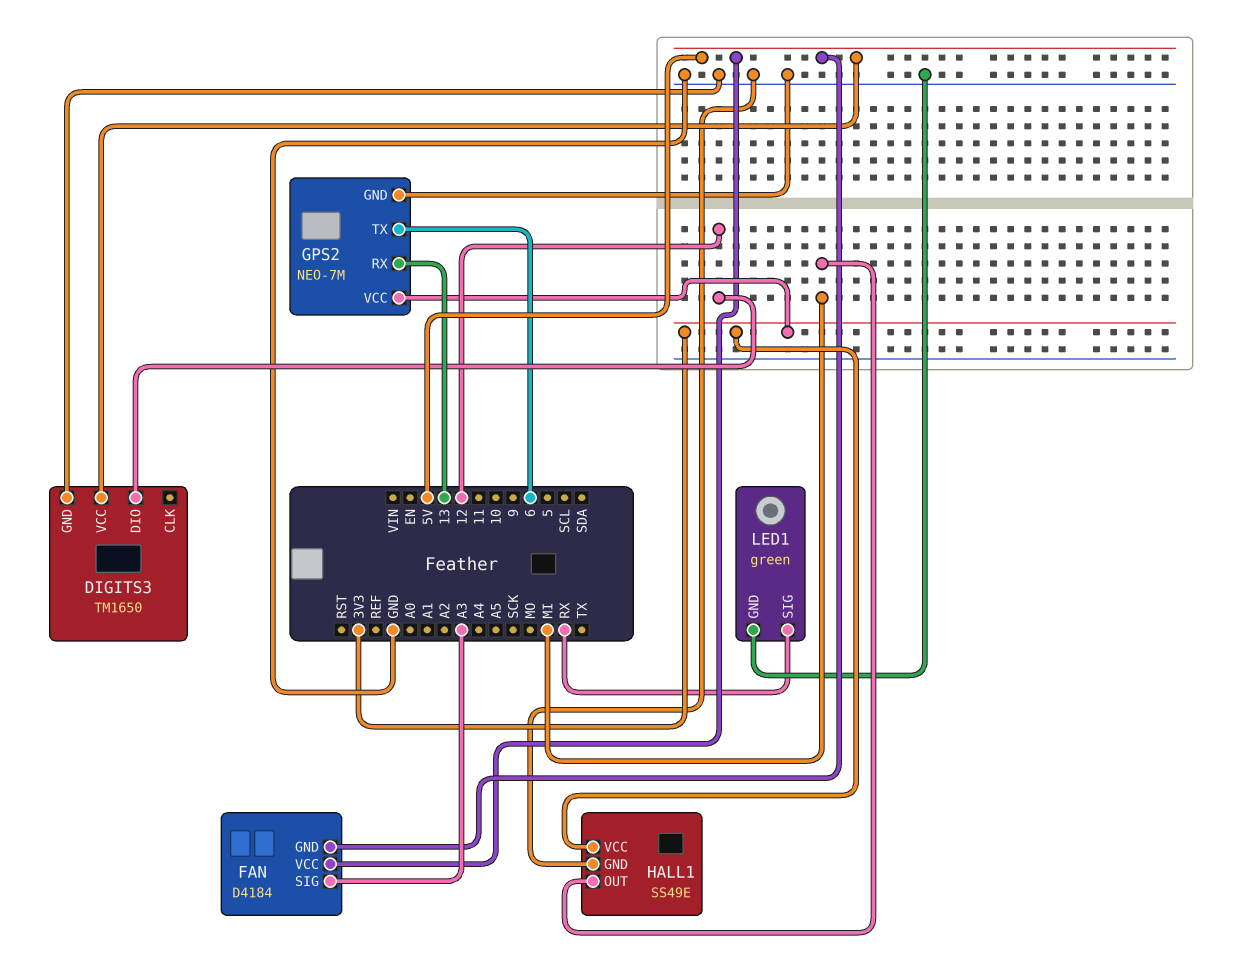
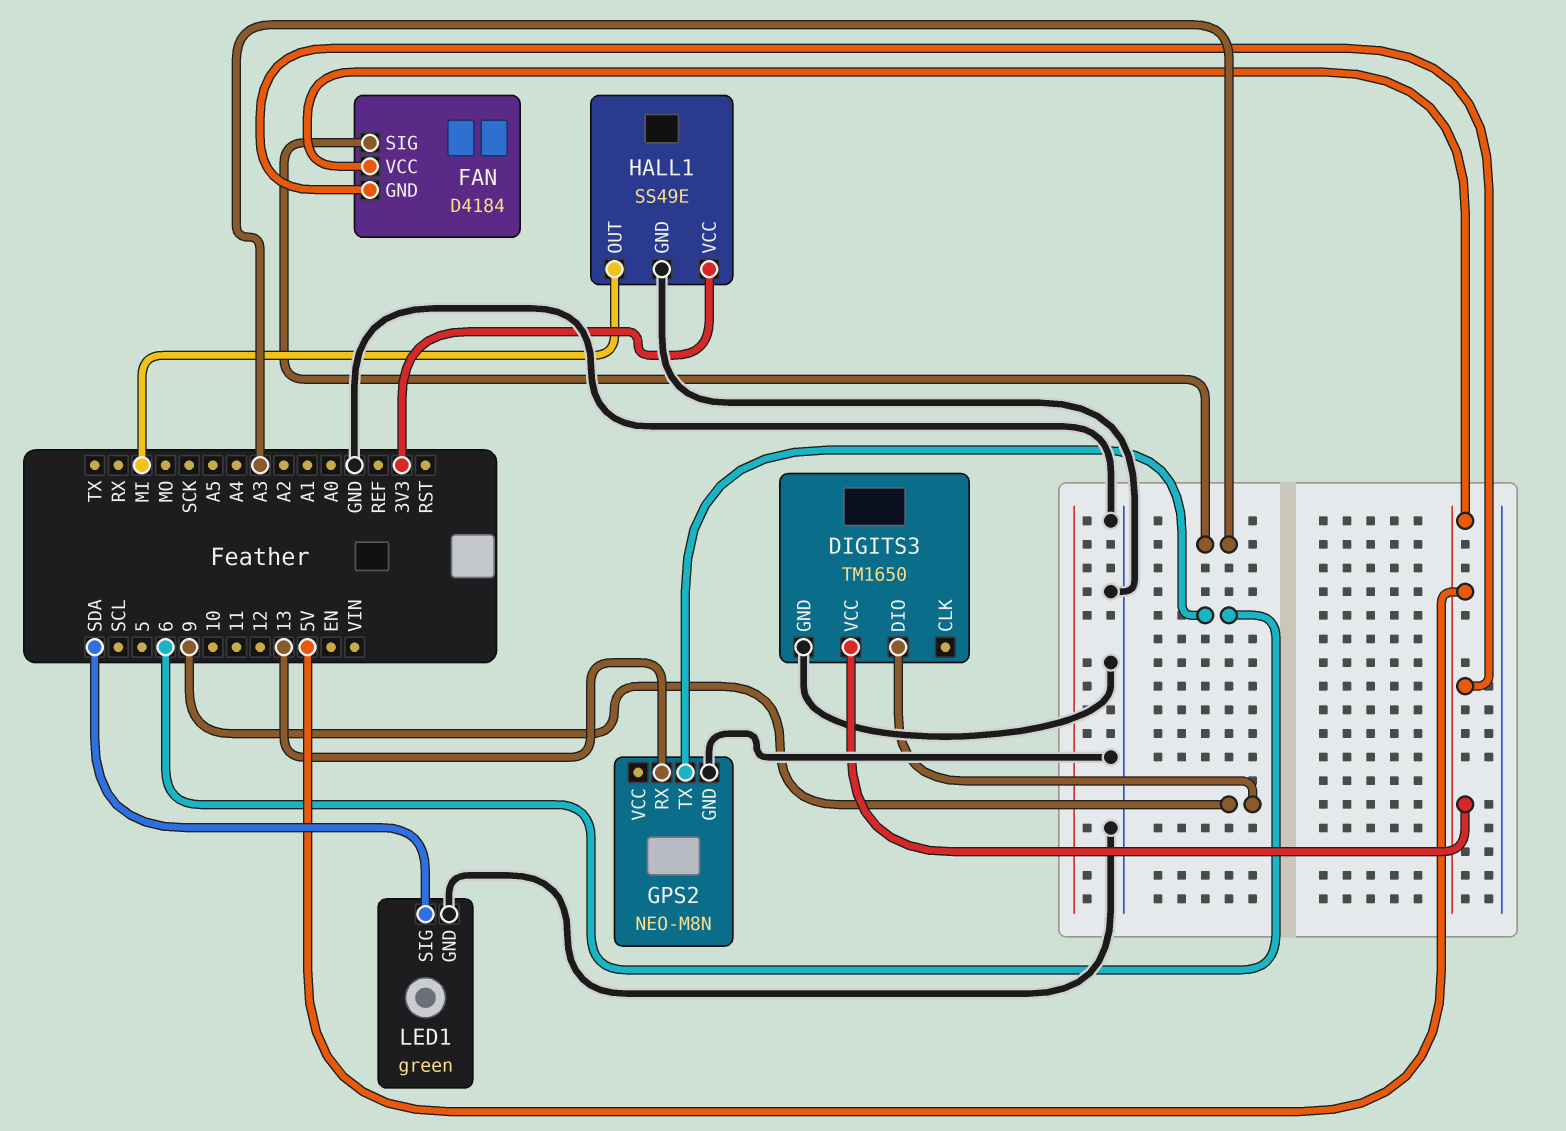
DIGITS3 pin DIO: 12 -> 9
GPS2: NEO-7M -> NEO-M8N
GPS2 pin VCC: 3V3 -> none
LED1 pin SIG: RX -> SDA

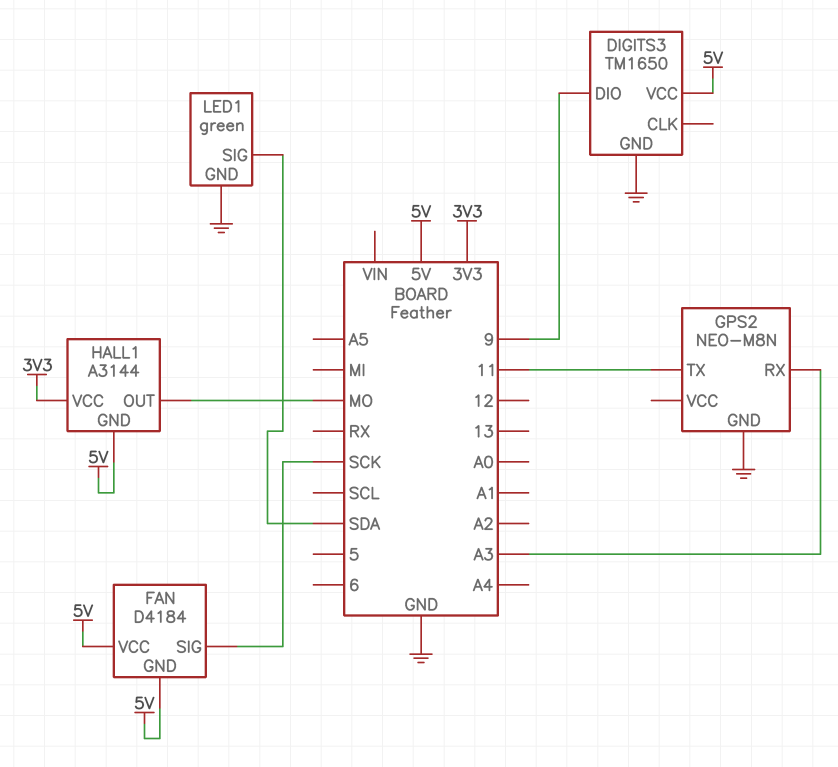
FAN pin SIG: A3 -> SCK
GPS2 pin RX: 13 -> A3
GPS2 pin TX: 6 -> 11
HALL1: SS49E -> A3144
HALL1 pin GND: GND -> 5V
HALL1 pin OUT: MI -> MO

